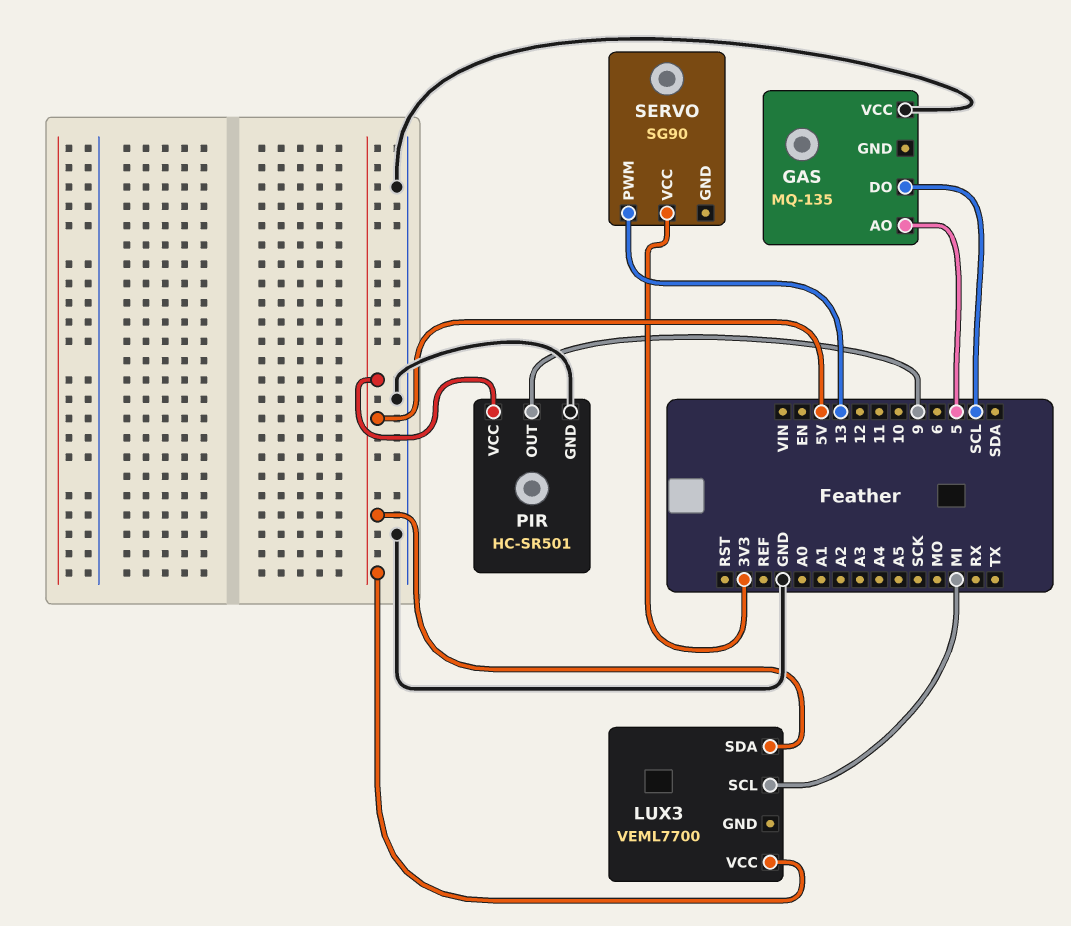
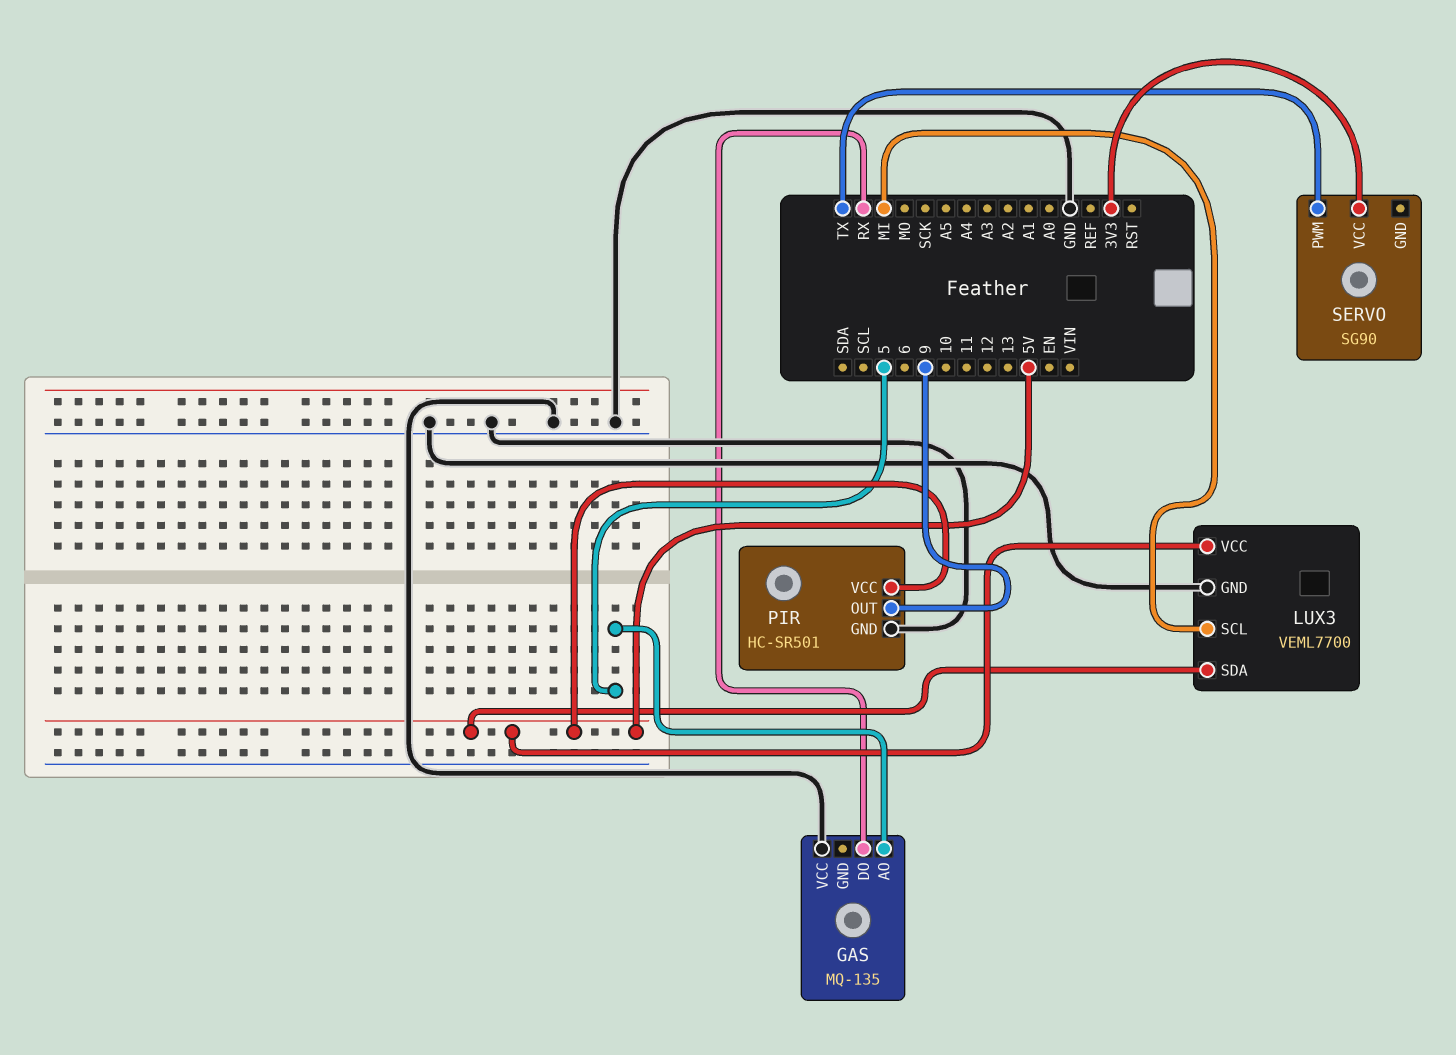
GAS pin DO: SCL -> RX
LUX3 pin GND: none -> GND
SERVO pin PWM: 13 -> TX

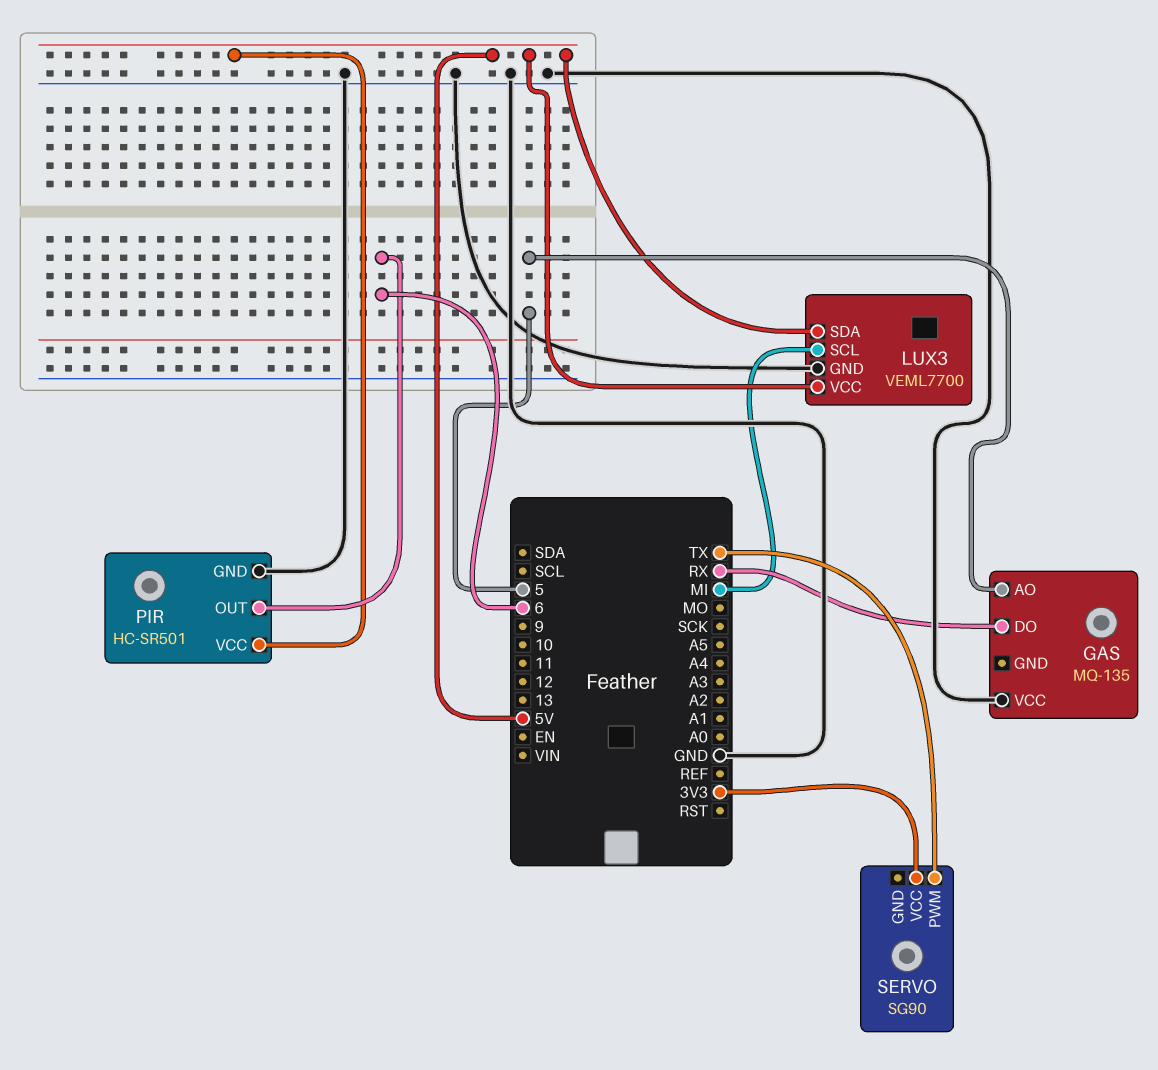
PIR pin OUT: 9 -> 6

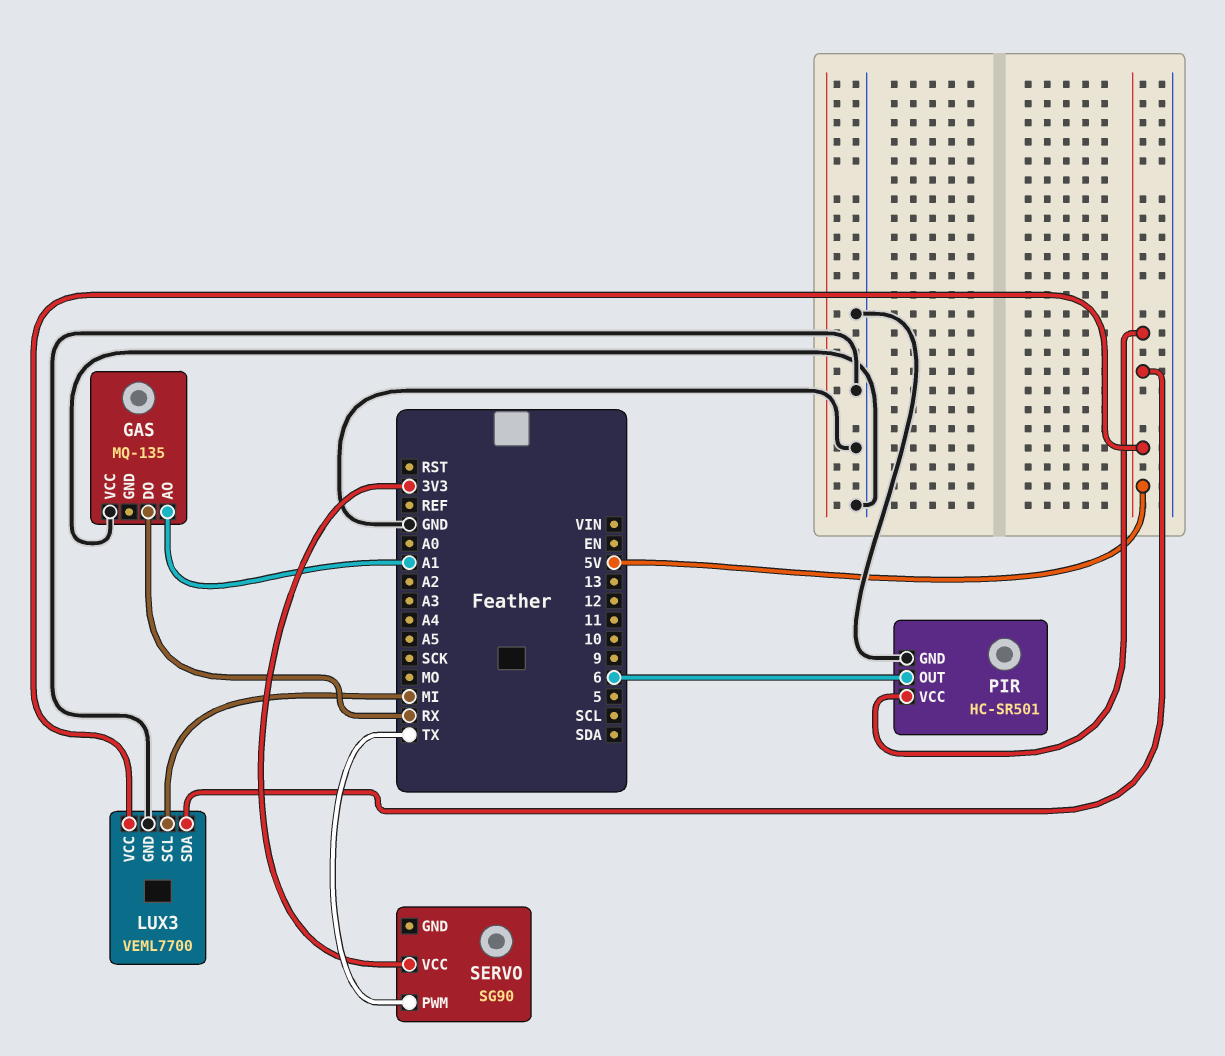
GAS pin AO: 5 -> A1

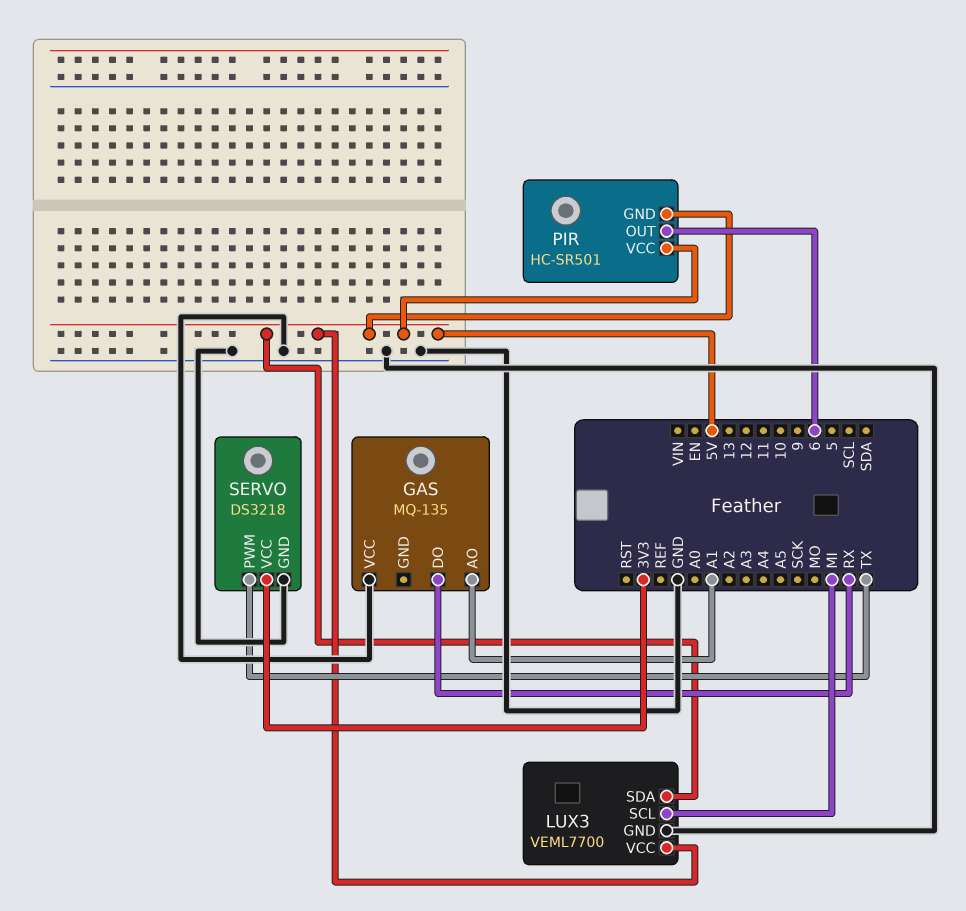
PIR pin GND: GND -> 5V
SERVO: SG90 -> DS3218
SERVO pin GND: none -> GND

